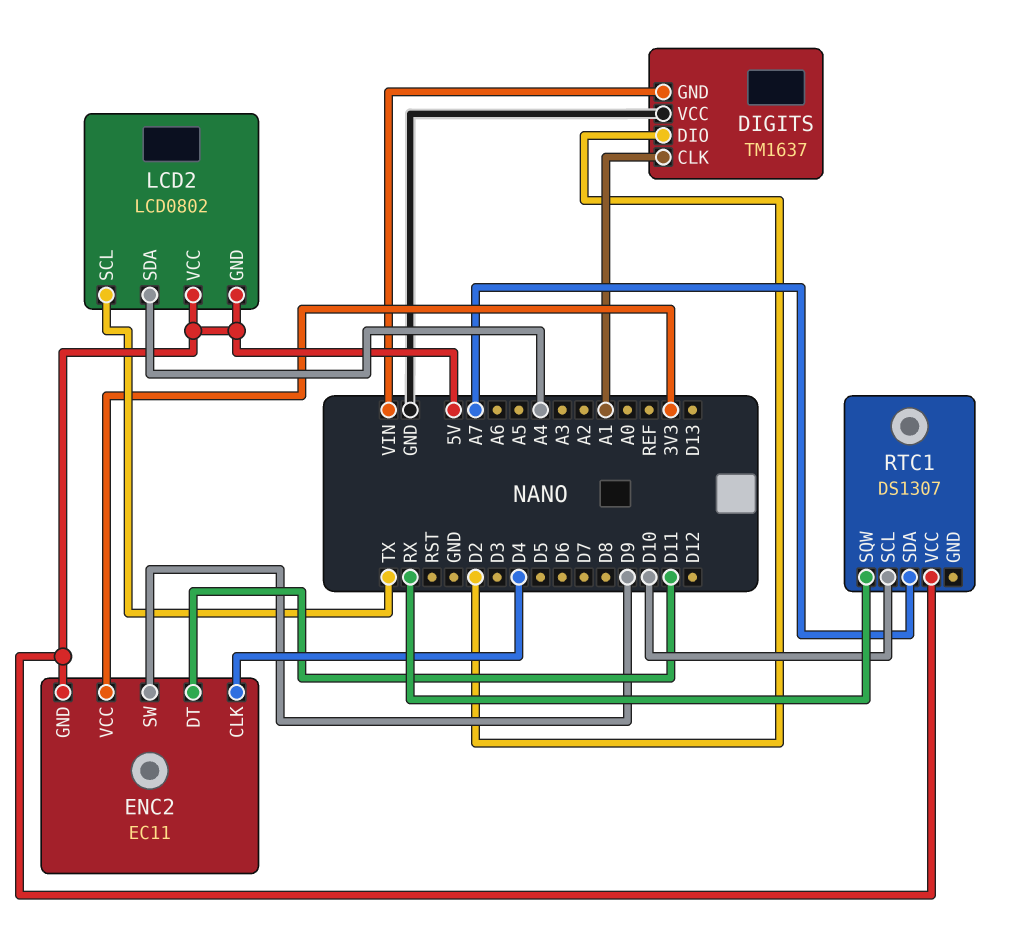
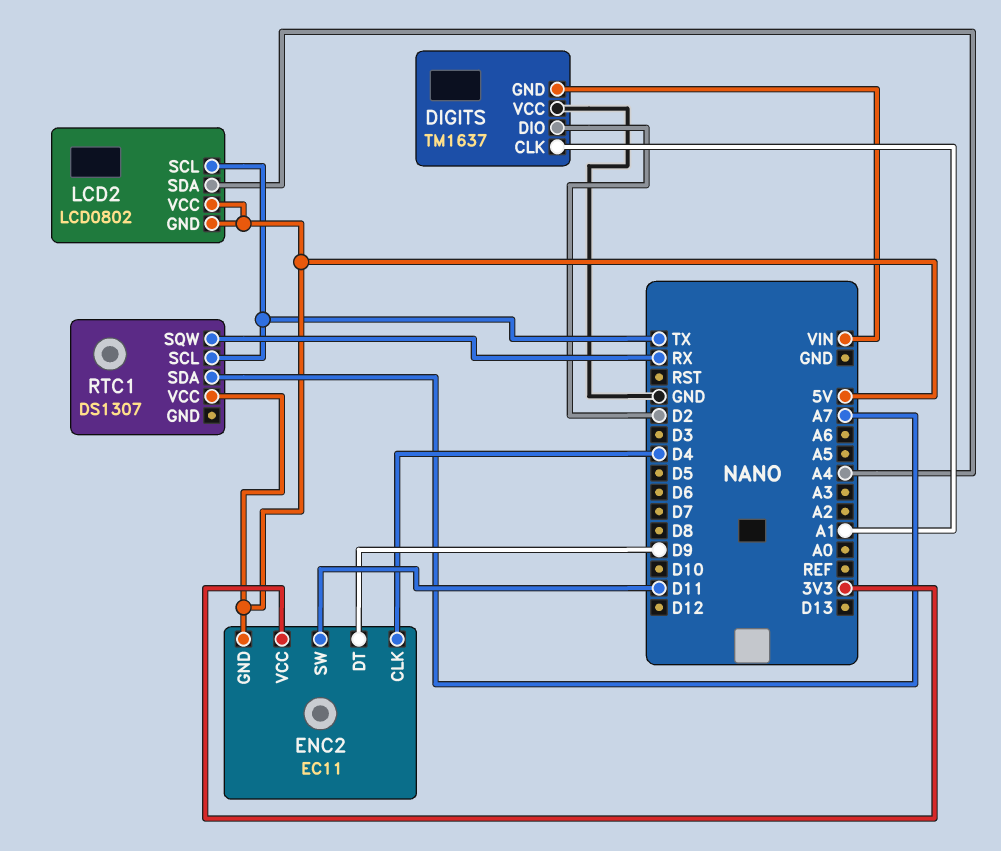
ENC2 pin DT: D11 -> D9
ENC2 pin SW: D9 -> D11
RTC1 pin SCL: D10 -> TX

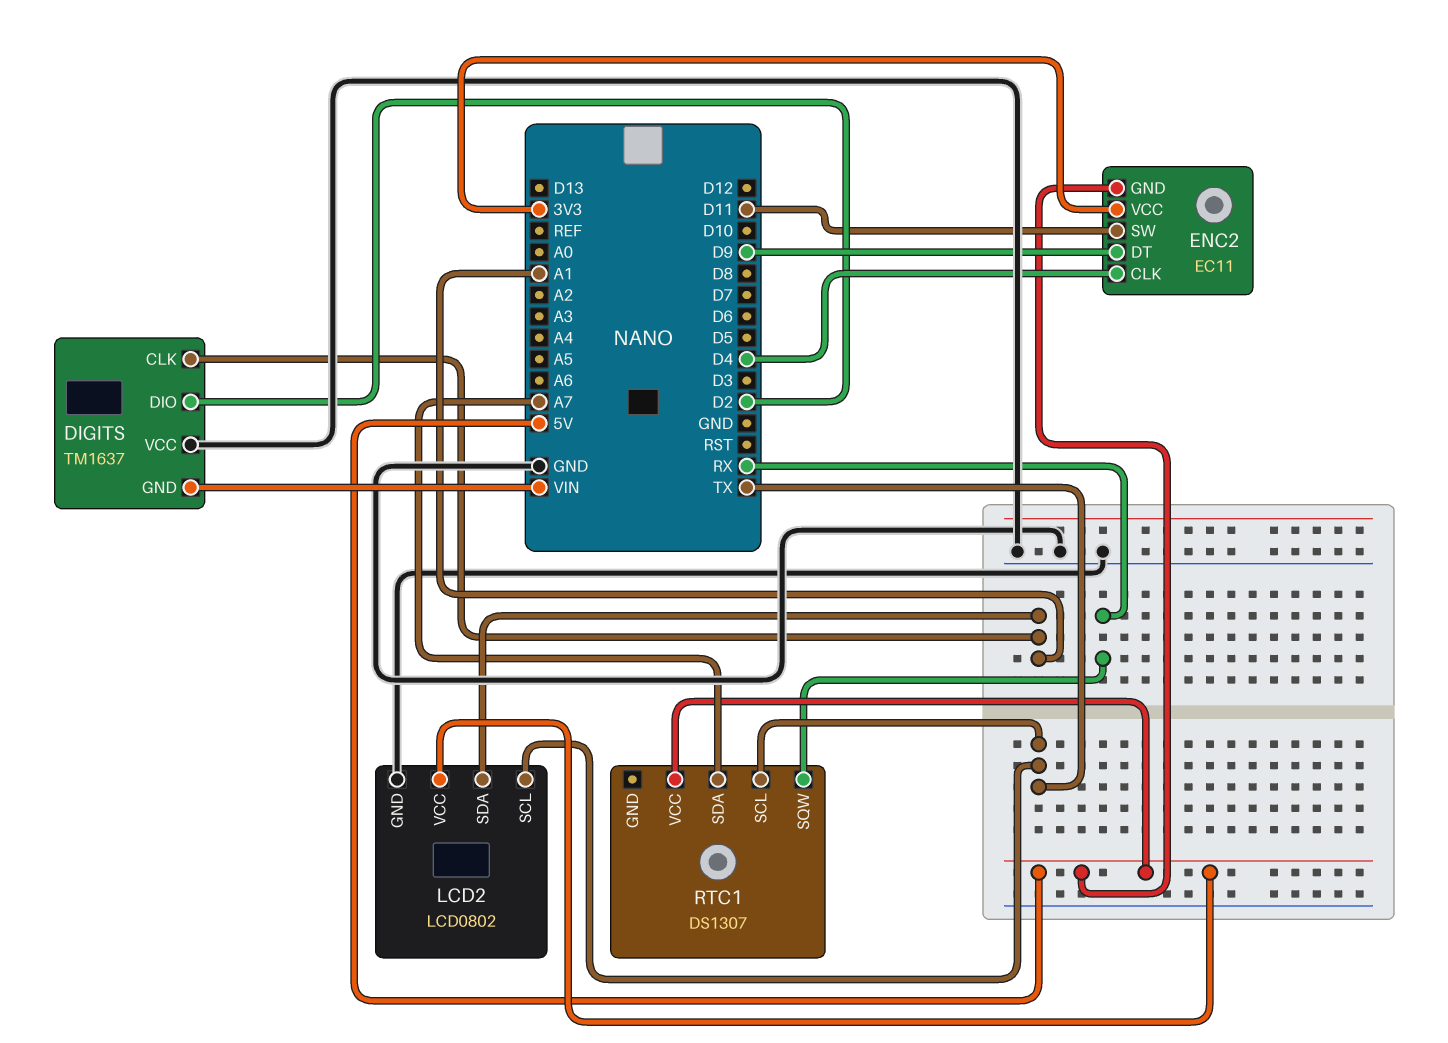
LCD2 pin GND: 5V -> GND
LCD2 pin SDA: A4 -> A1

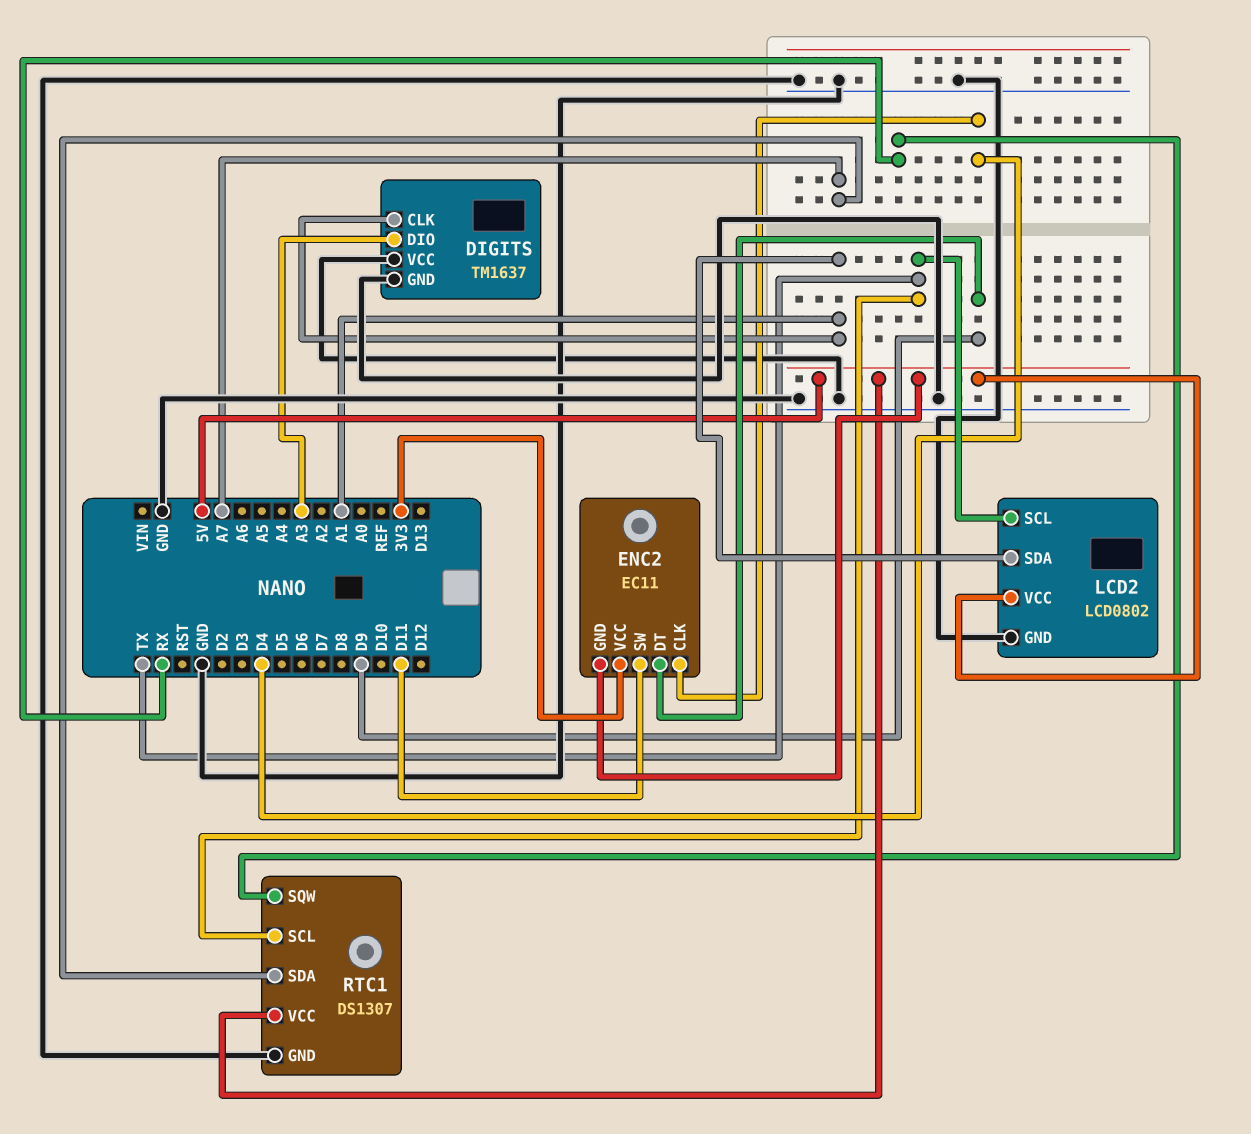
DIGITS pin DIO: D2 -> A3
DIGITS pin GND: VIN -> GND
RTC1 pin GND: none -> GND

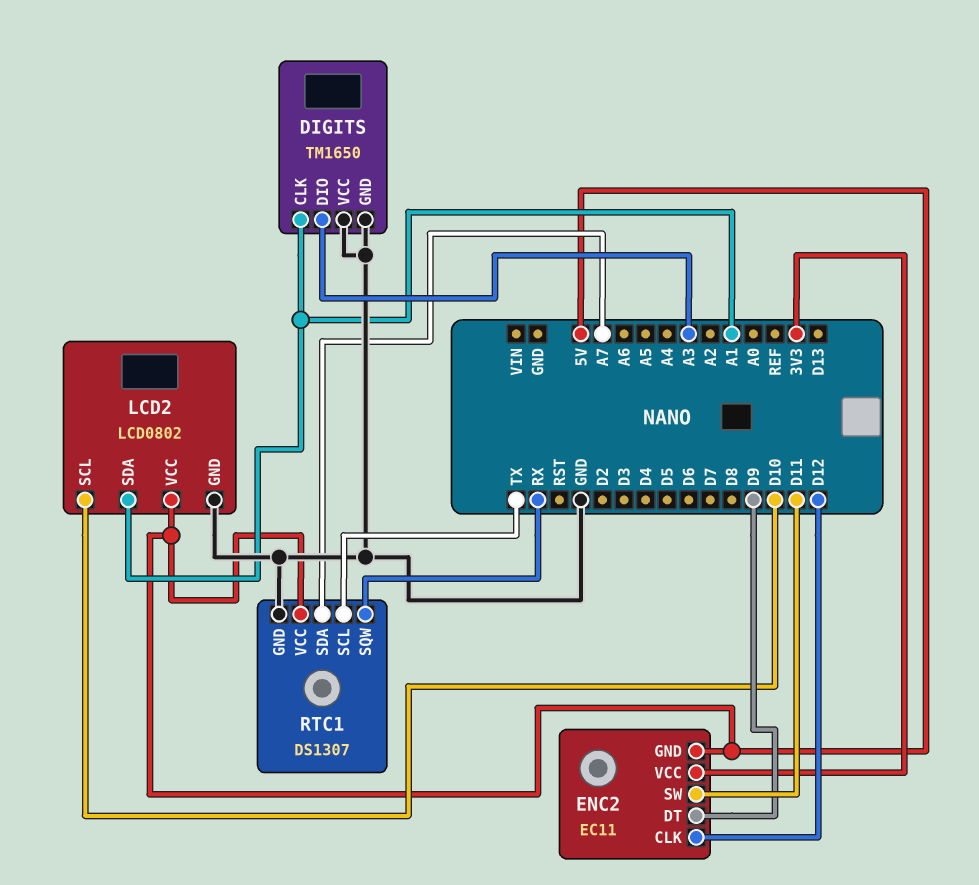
DIGITS: TM1637 -> TM1650
ENC2 pin CLK: D4 -> D12
LCD2 pin SCL: TX -> D10

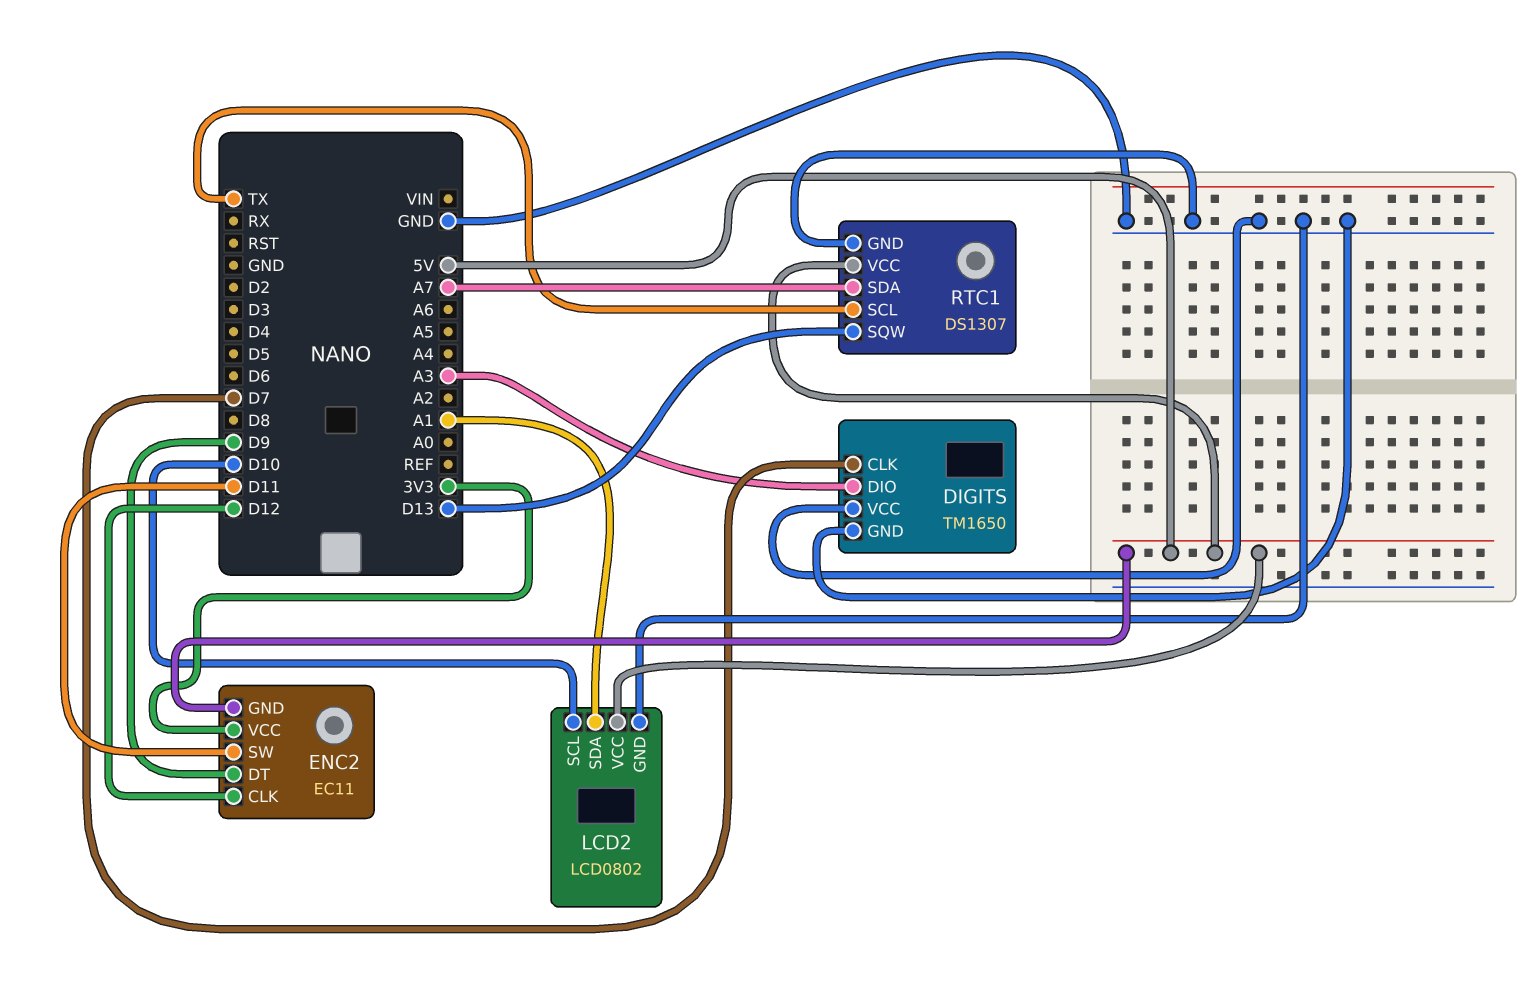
DIGITS pin CLK: A1 -> D7
RTC1 pin SQW: RX -> D13

